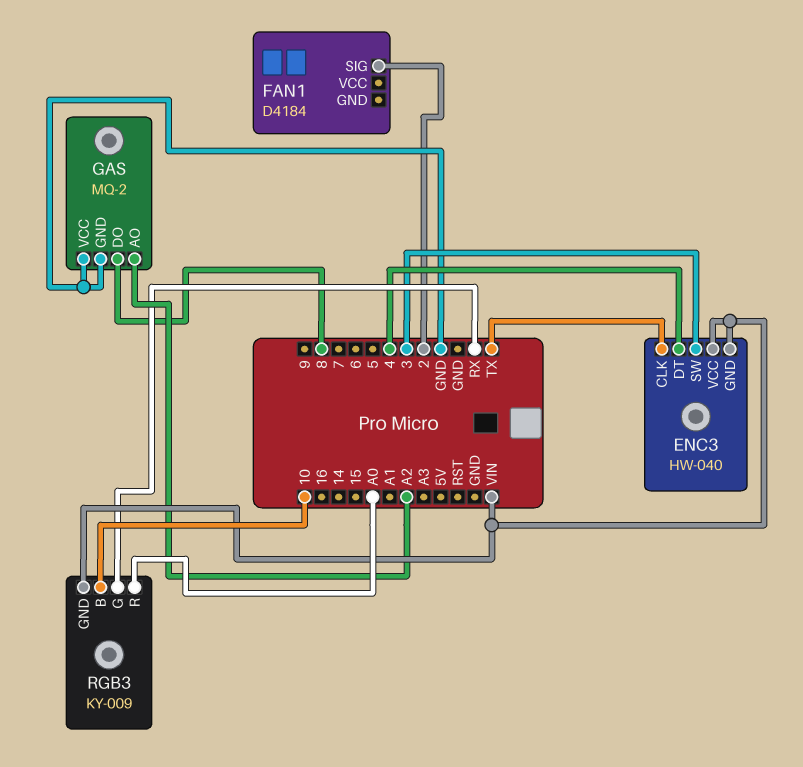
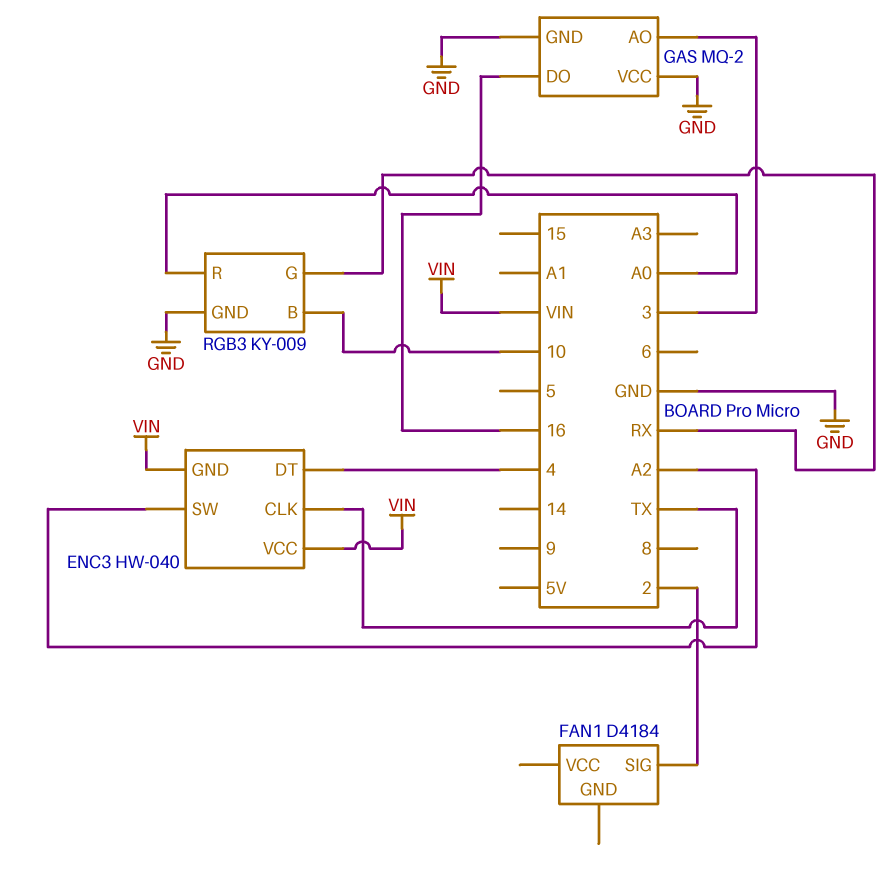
ENC3 pin SW: 3 -> A2
GAS pin AO: A2 -> 3
GAS pin DO: 8 -> 16
RGB3 pin GND: VIN -> GND

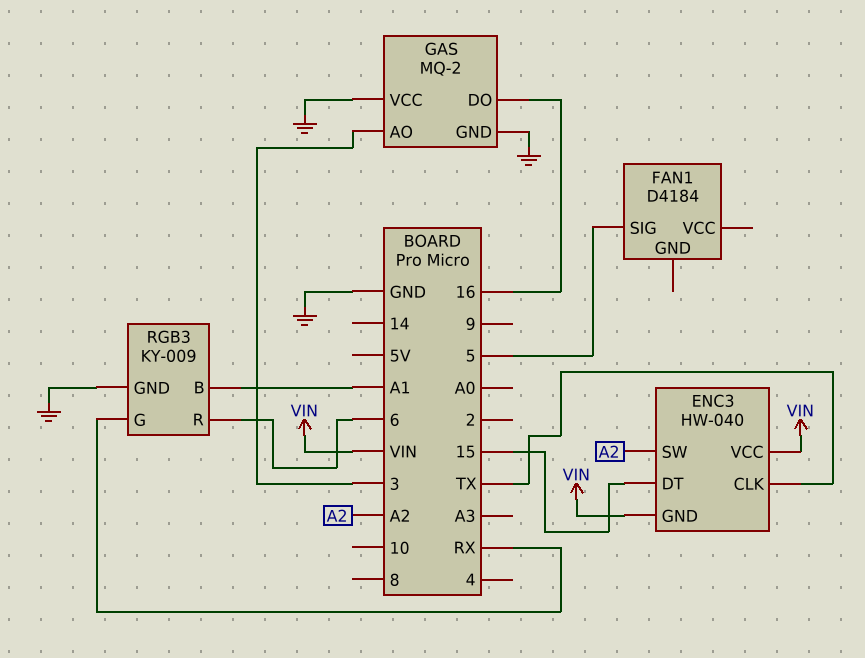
ENC3 pin DT: 4 -> 15
FAN1 pin SIG: 2 -> 5
RGB3 pin B: 10 -> A1
RGB3 pin R: A0 -> 6

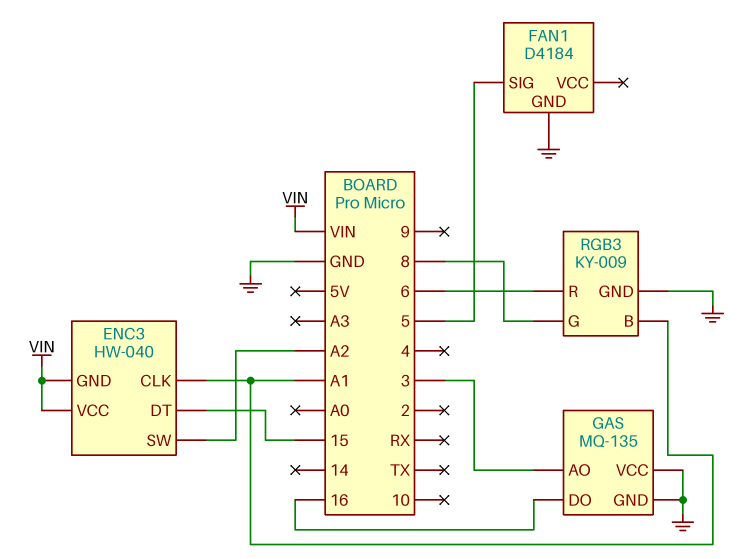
ENC3 pin CLK: TX -> A1
FAN1 pin GND: none -> GND
GAS: MQ-2 -> MQ-135
RGB3 pin G: RX -> 8

